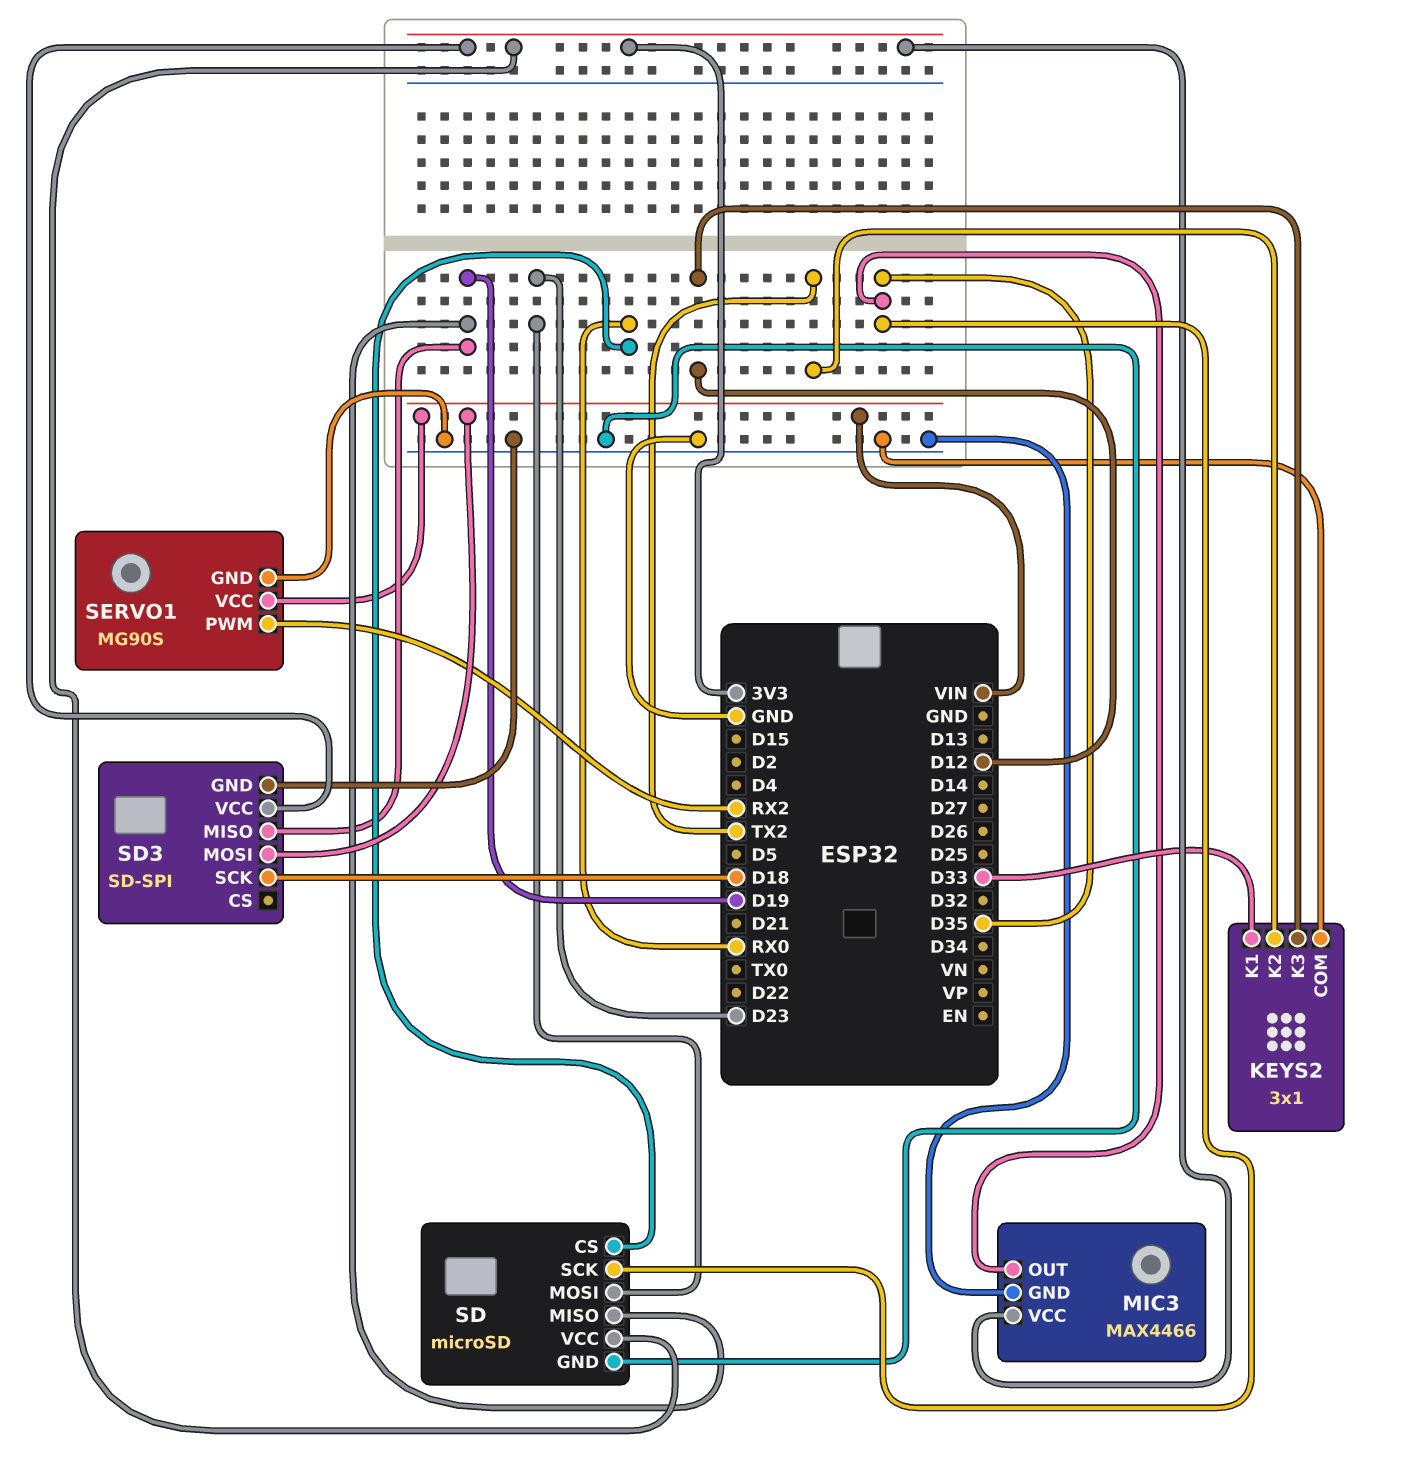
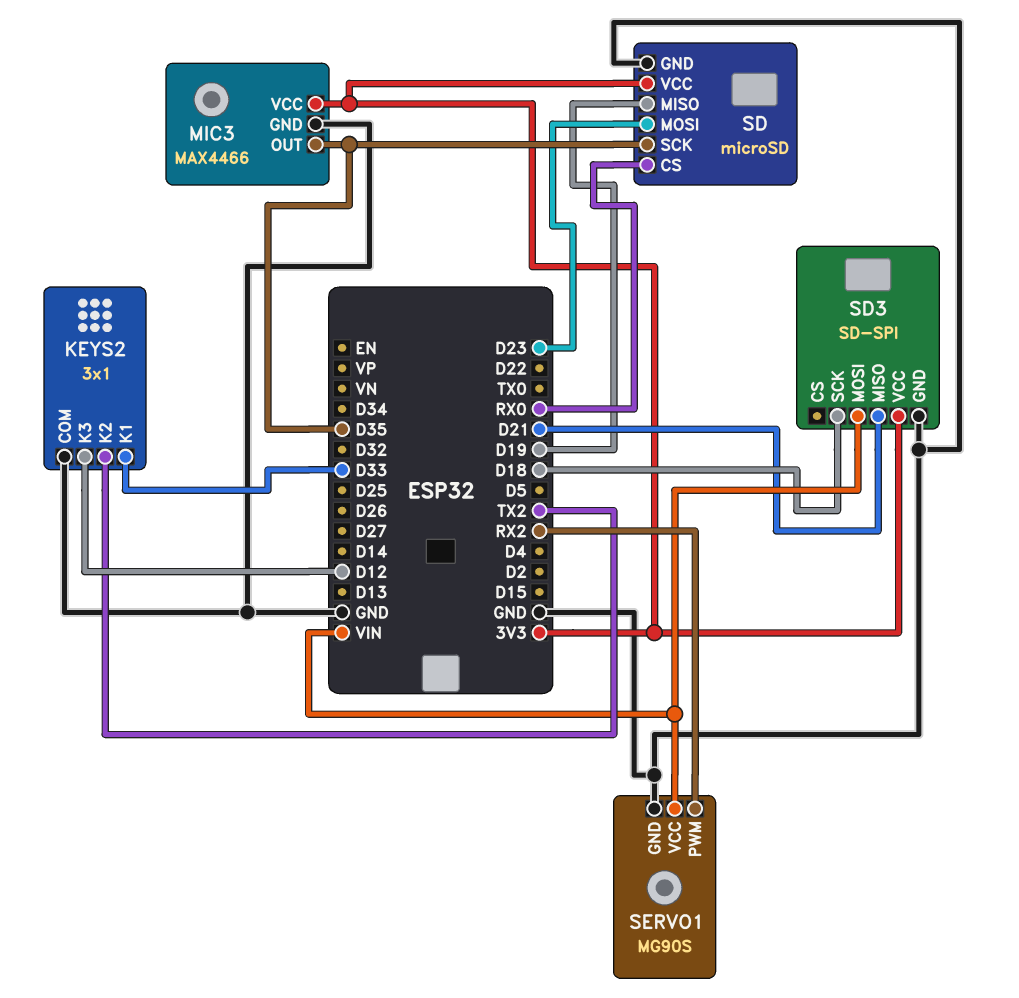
SD3 pin MISO: D19 -> D21

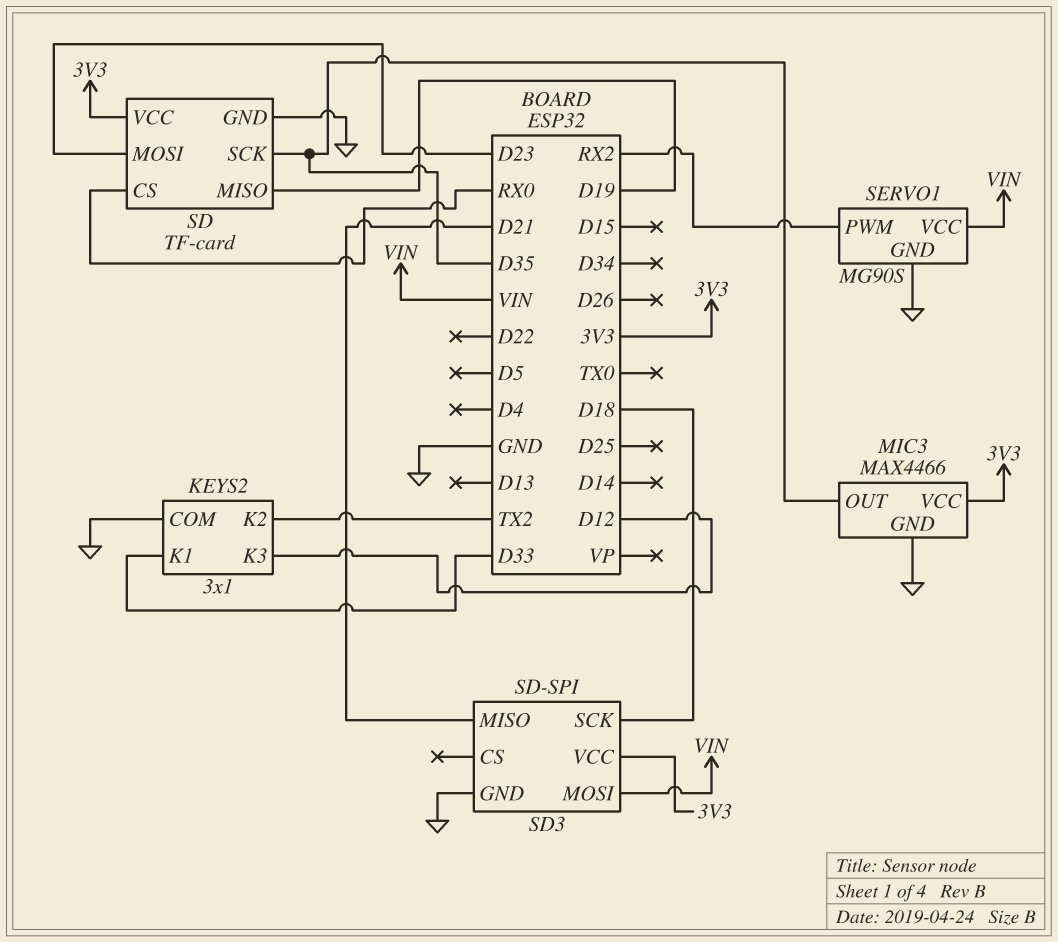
SD: microSD -> TF-card

